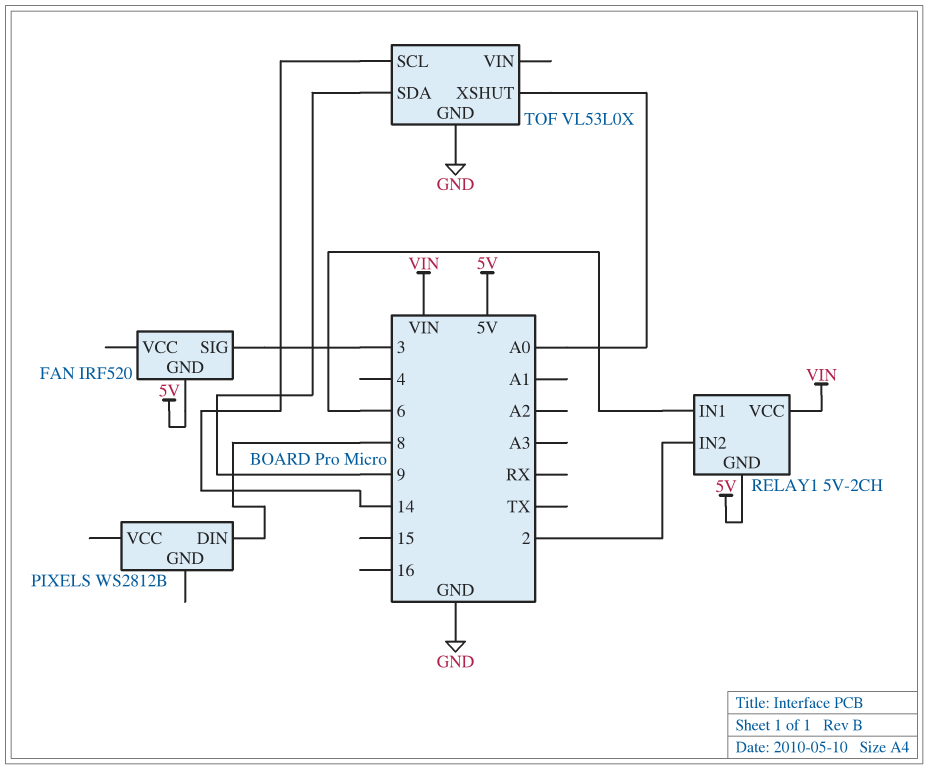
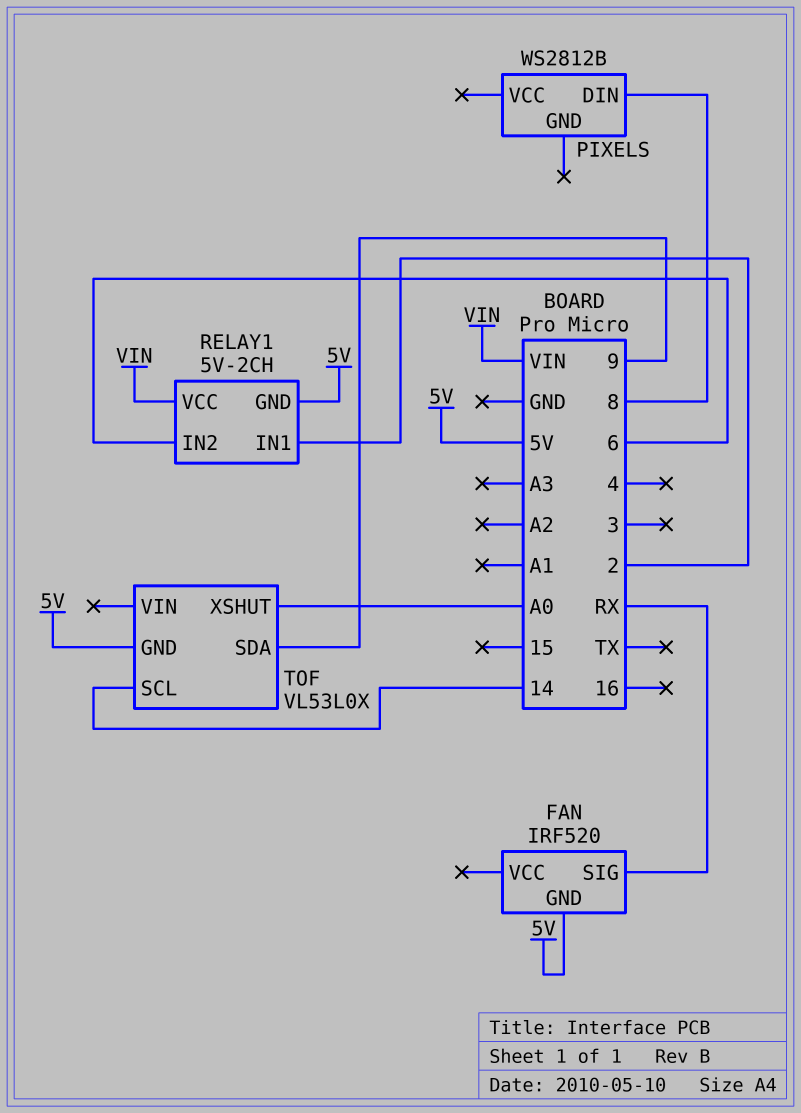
FAN pin SIG: 3 -> RX
RELAY1 pin IN1: 6 -> 2
RELAY1 pin IN2: 2 -> 6
TOF pin GND: GND -> 5V

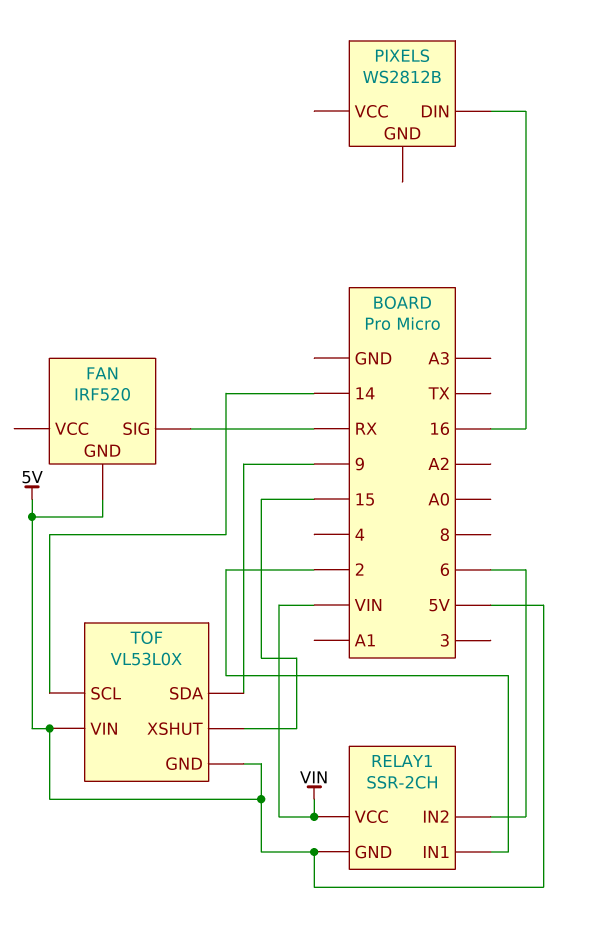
PIXELS pin DIN: 8 -> 16
RELAY1: 5V-2CH -> SSR-2CH
TOF pin VIN: none -> 5V
TOF pin XSHUT: A0 -> 15

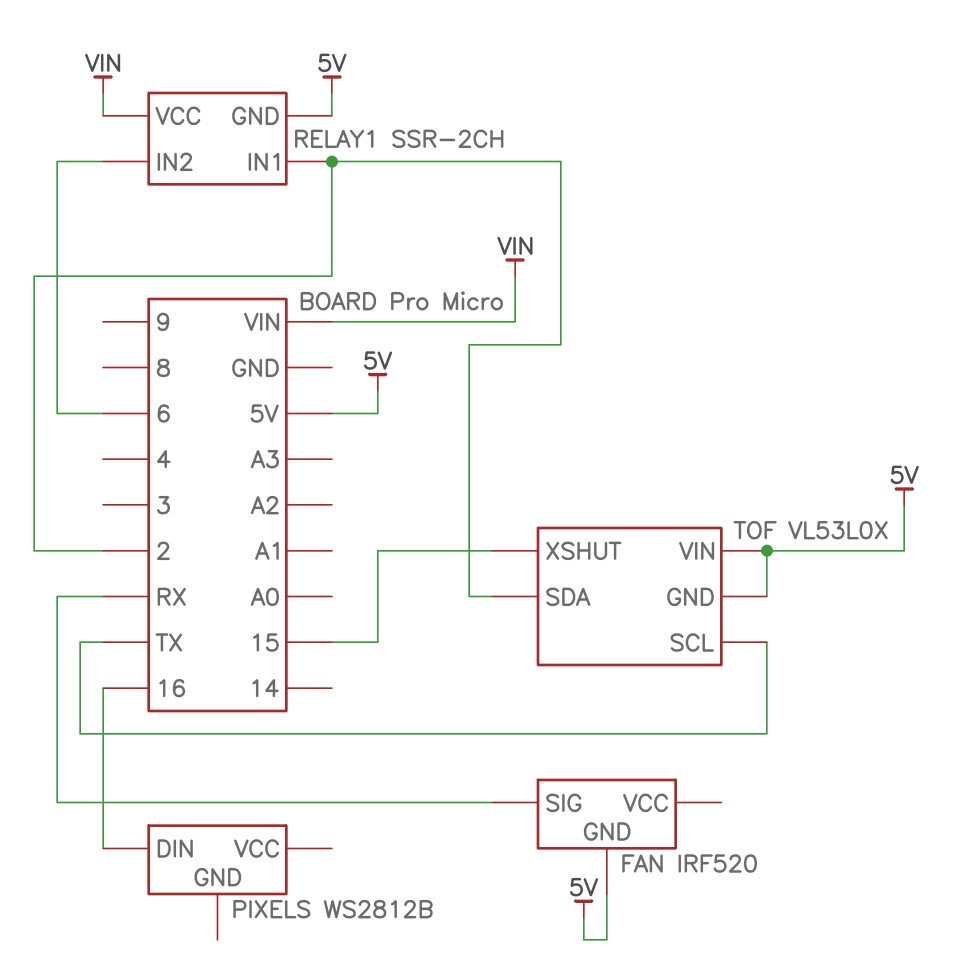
TOF pin SCL: 14 -> TX
TOF pin SDA: 9 -> 2

